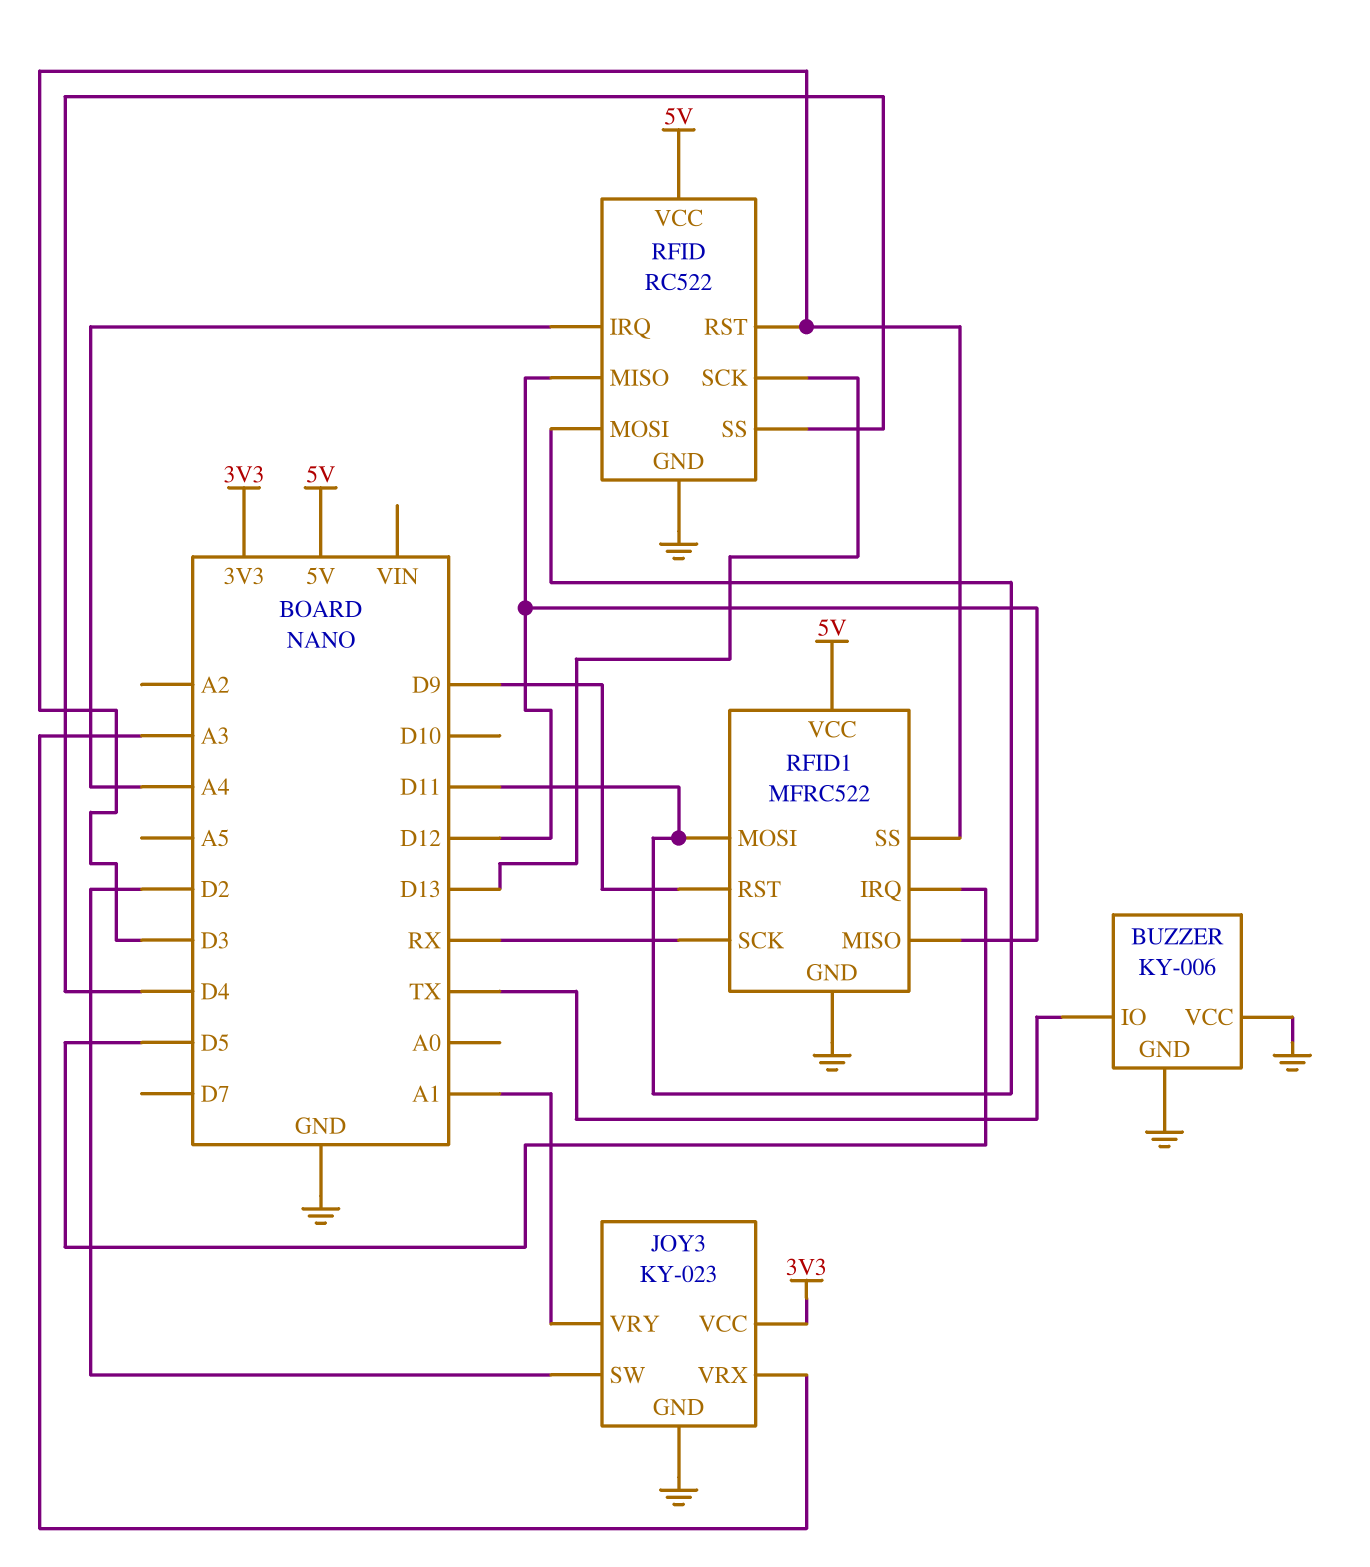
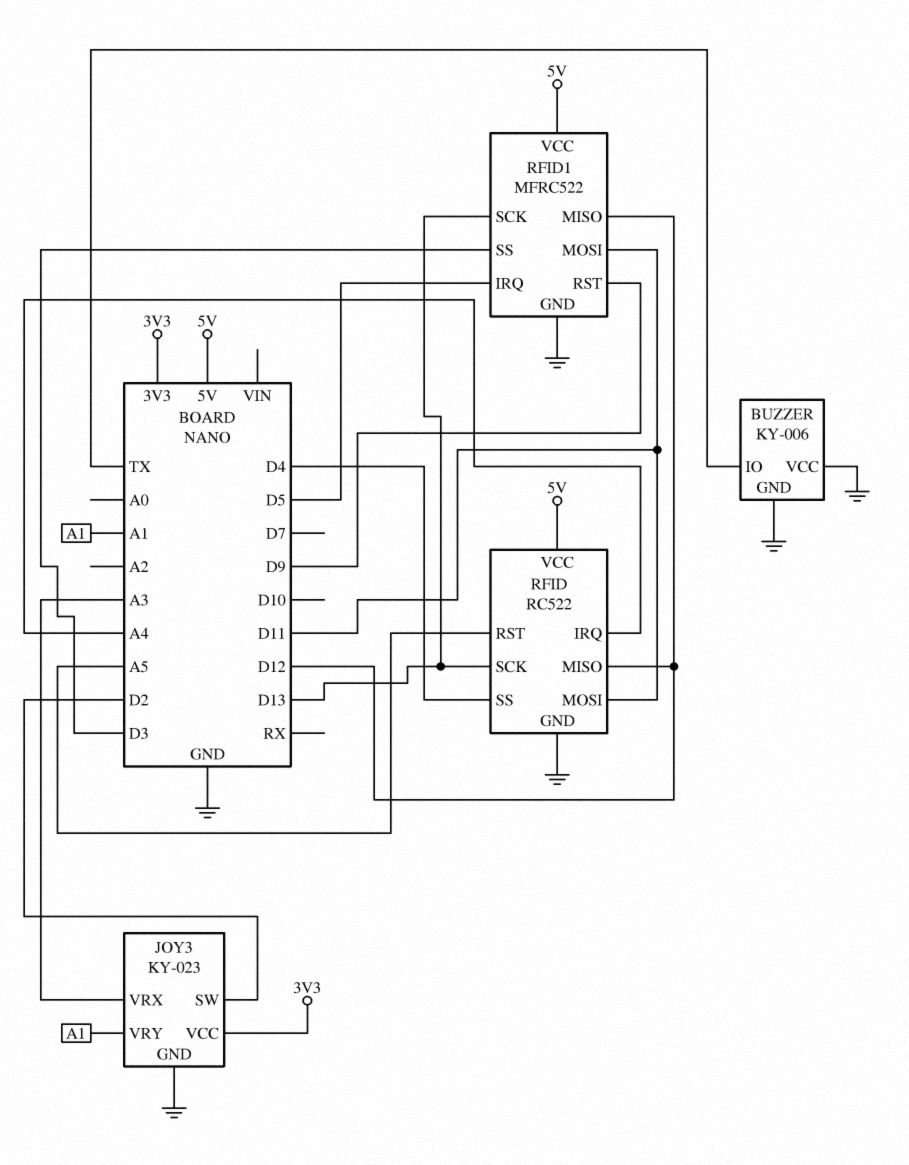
RFID pin RST: D3 -> A5
RFID1 pin SCK: RX -> D13

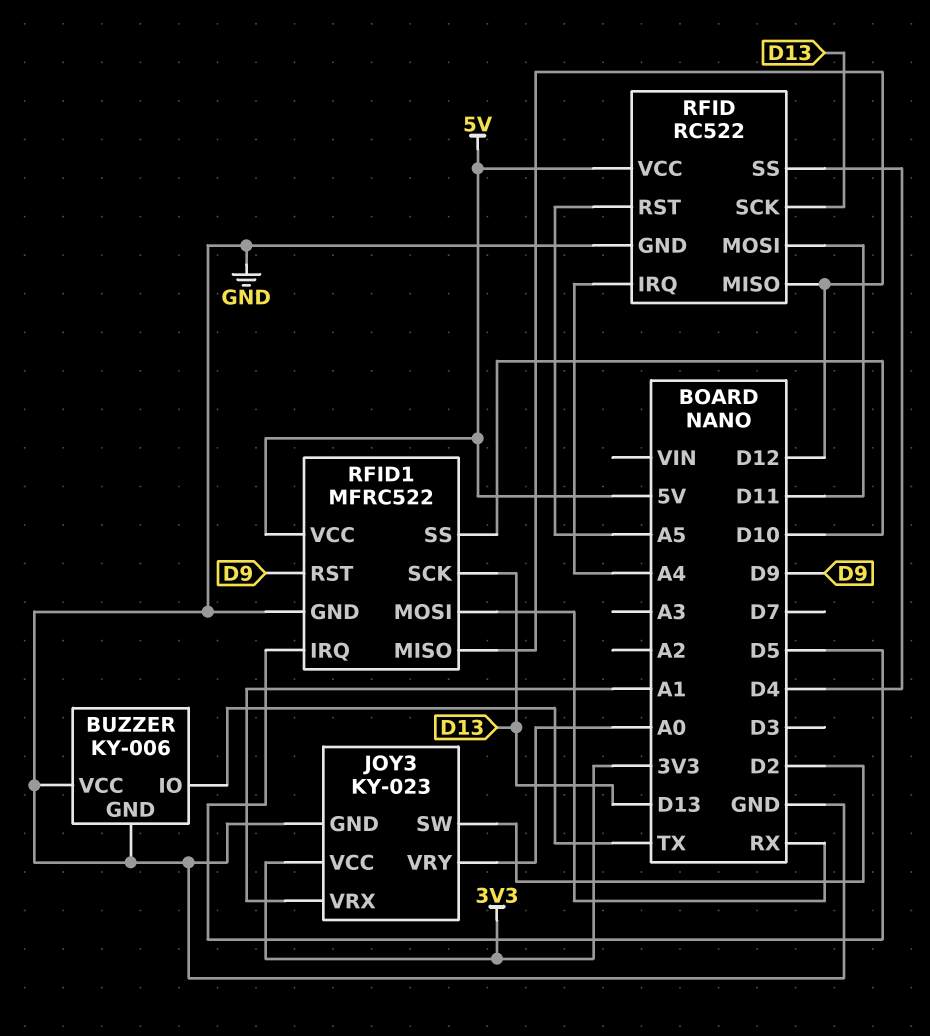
JOY3 pin VRX: A3 -> A1
JOY3 pin VRY: A1 -> A0
RFID1 pin MOSI: D11 -> RX
RFID1 pin SS: D3 -> D10

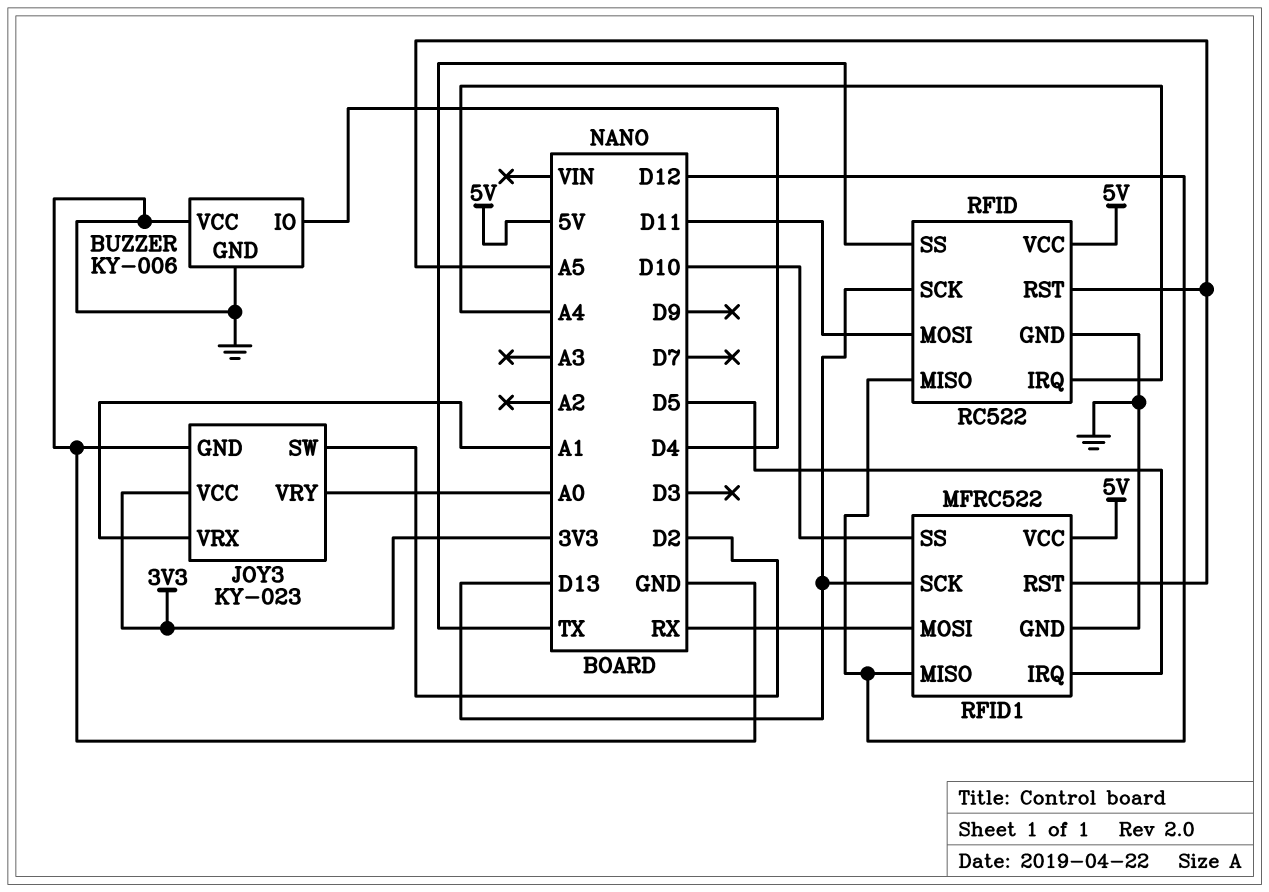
BUZZER pin IO: TX -> D4
RFID pin SS: D4 -> TX
RFID1 pin RST: D9 -> A5

